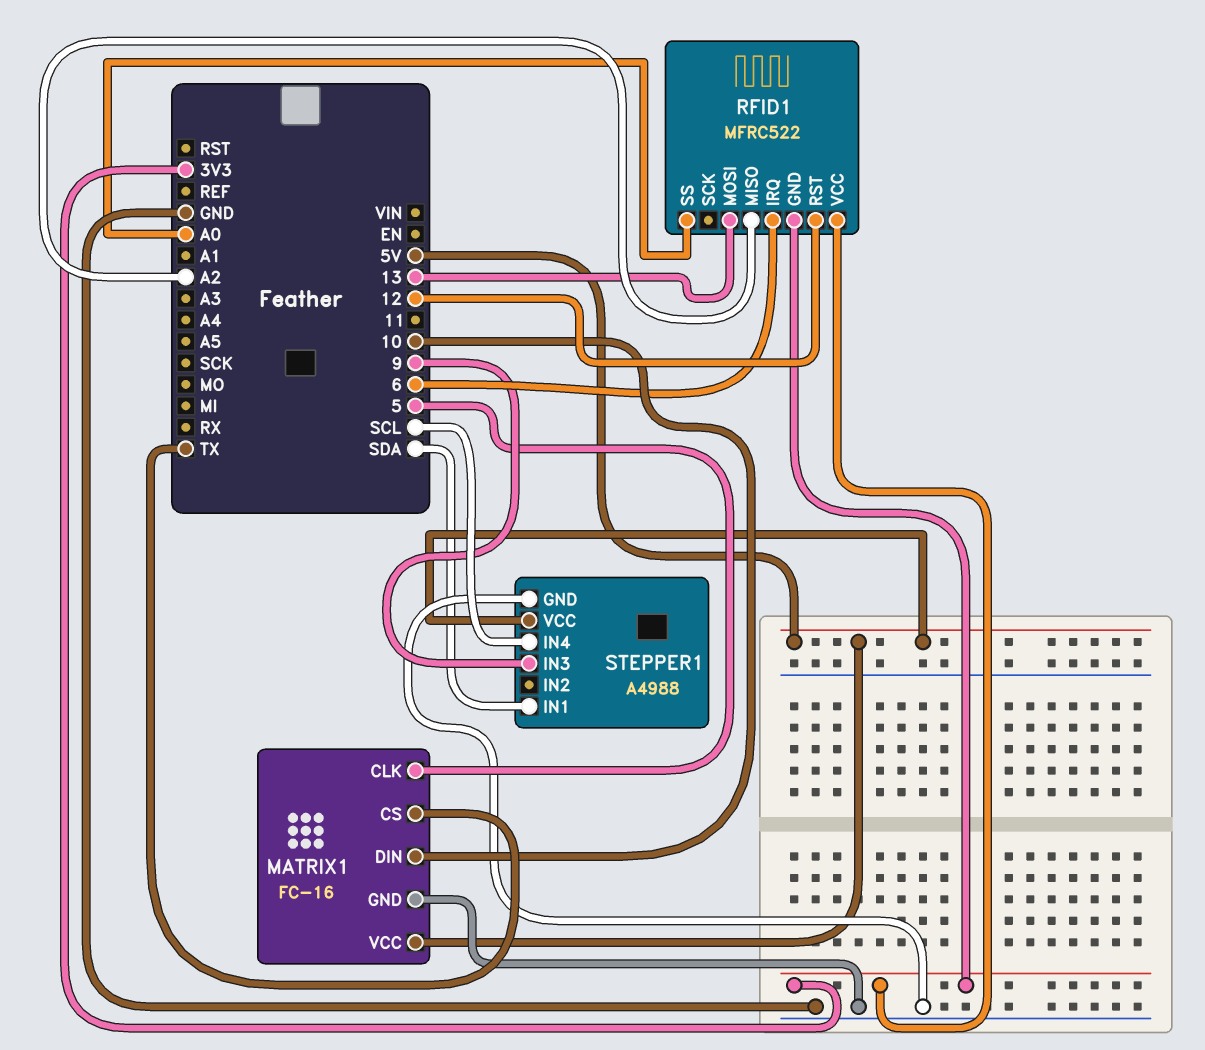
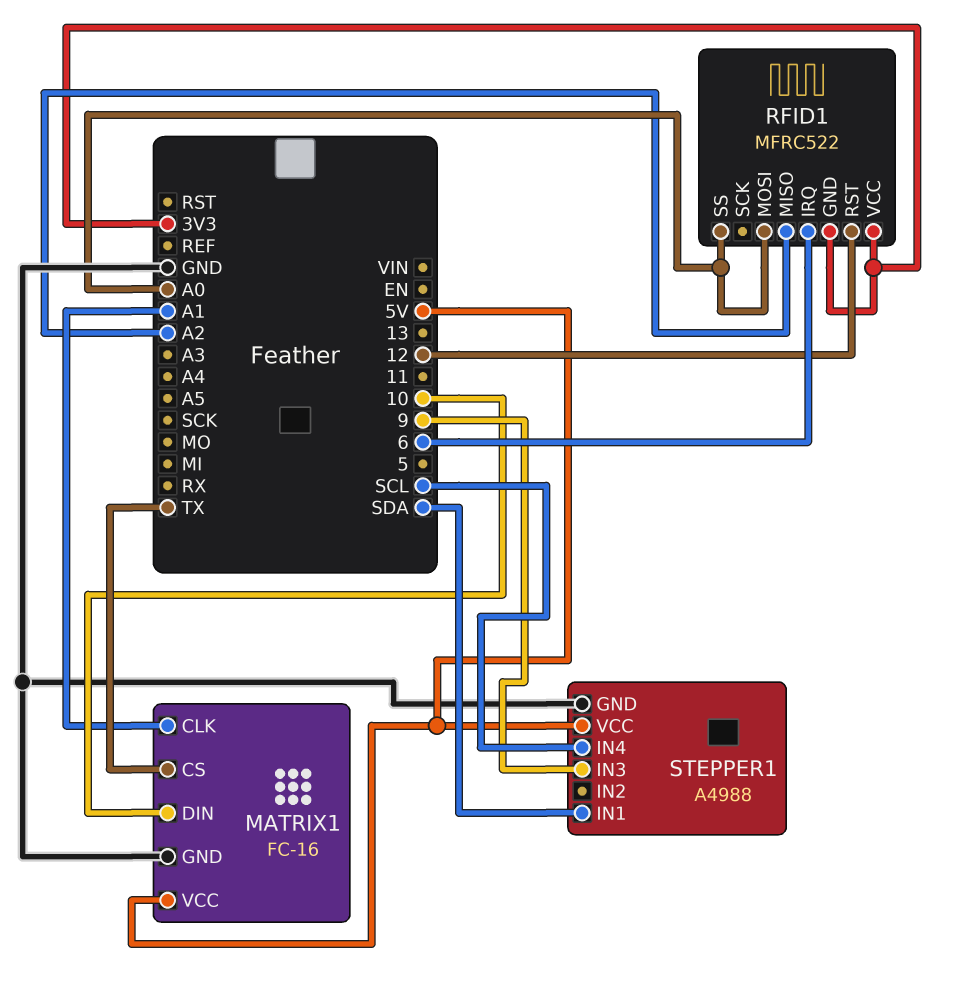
MATRIX1 pin CLK: 5 -> A1
RFID1 pin MOSI: 13 -> A0

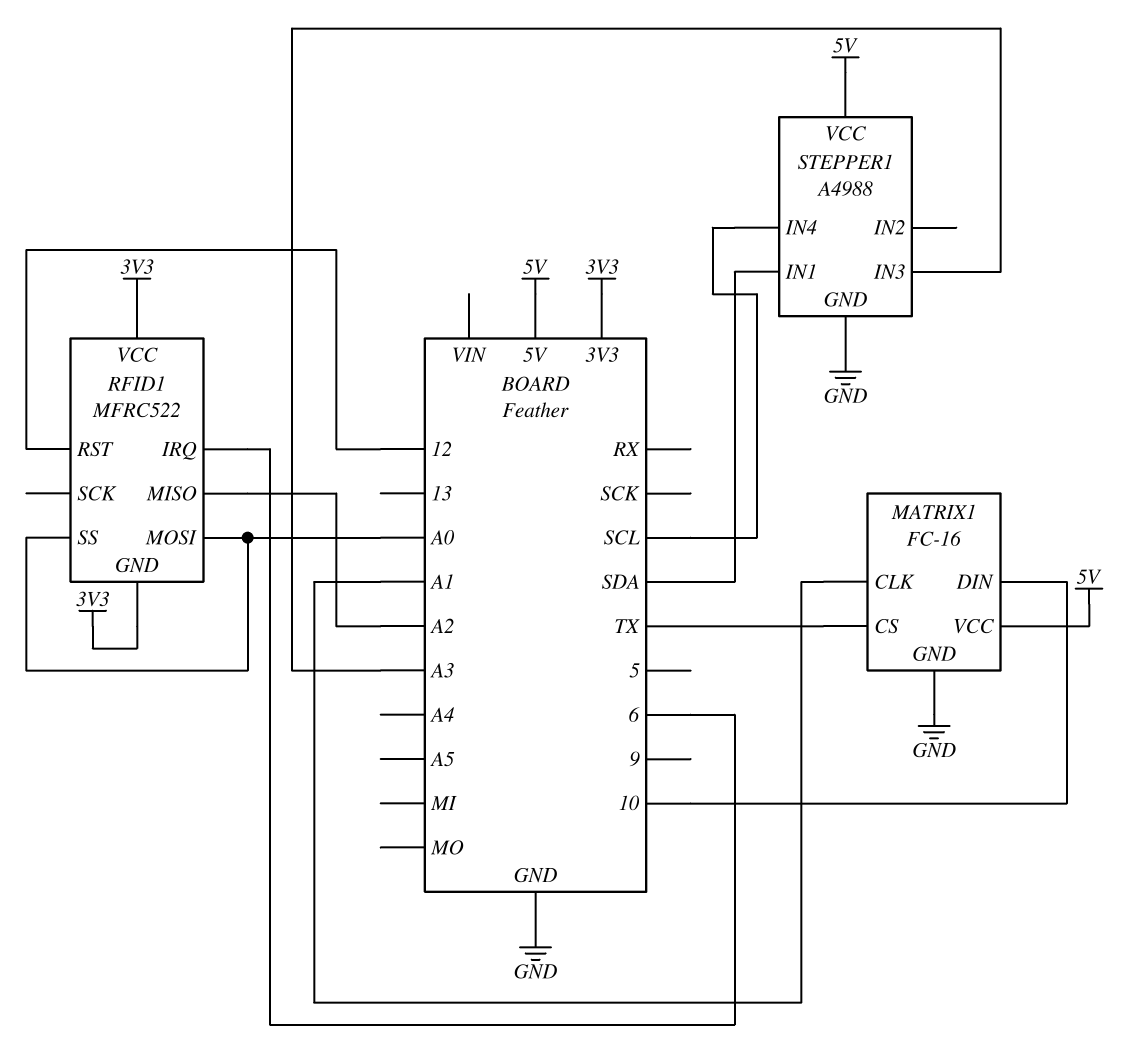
STEPPER1 pin IN3: 9 -> A3

